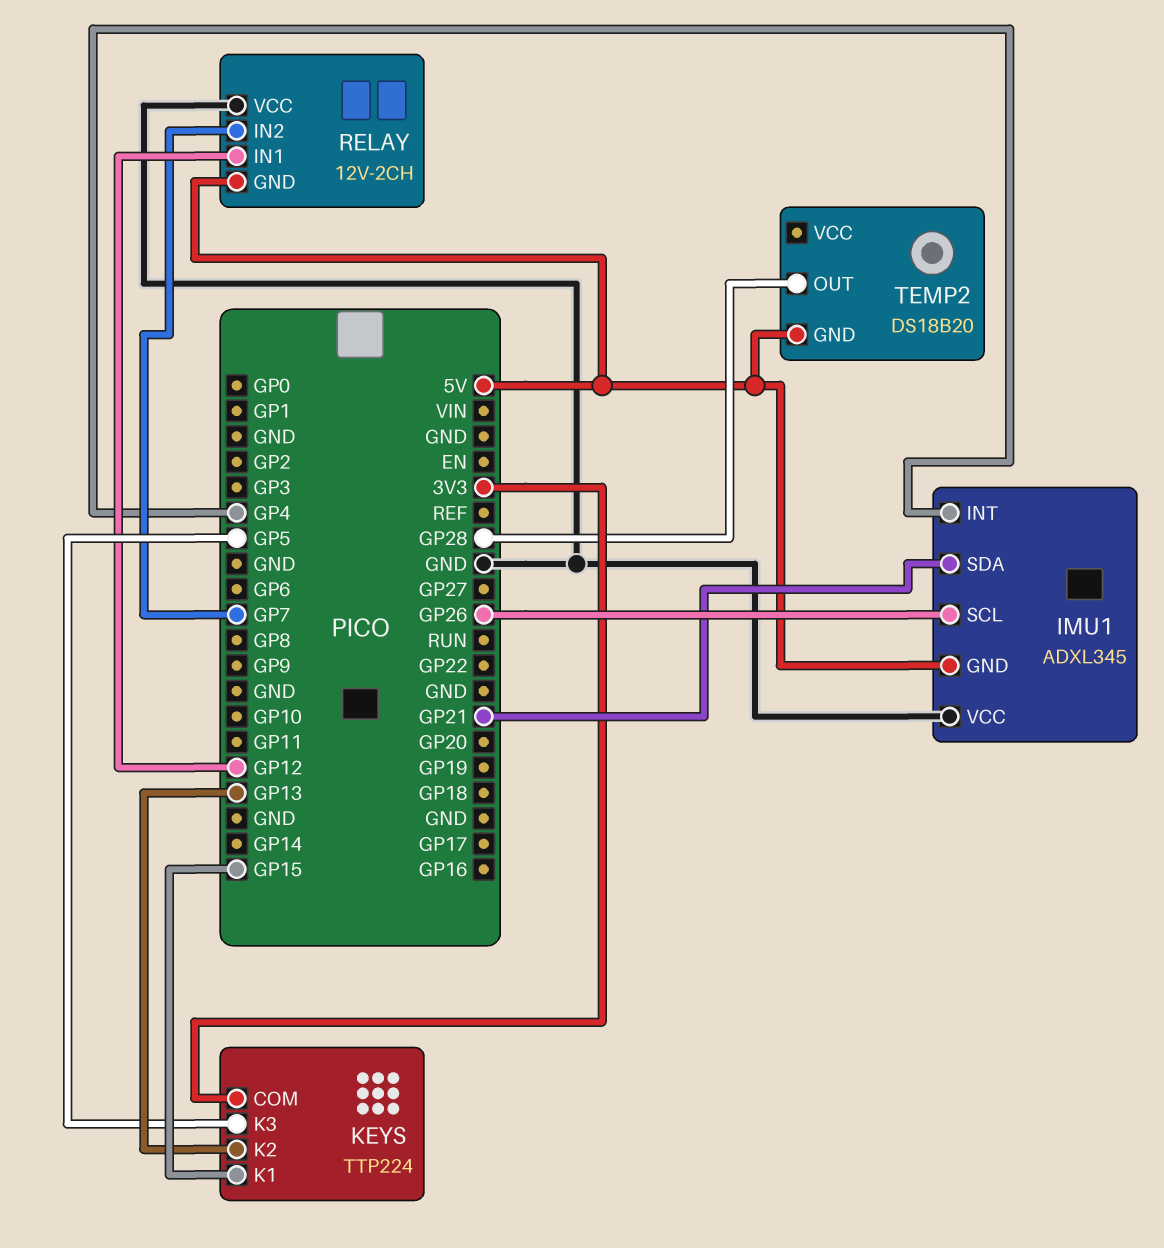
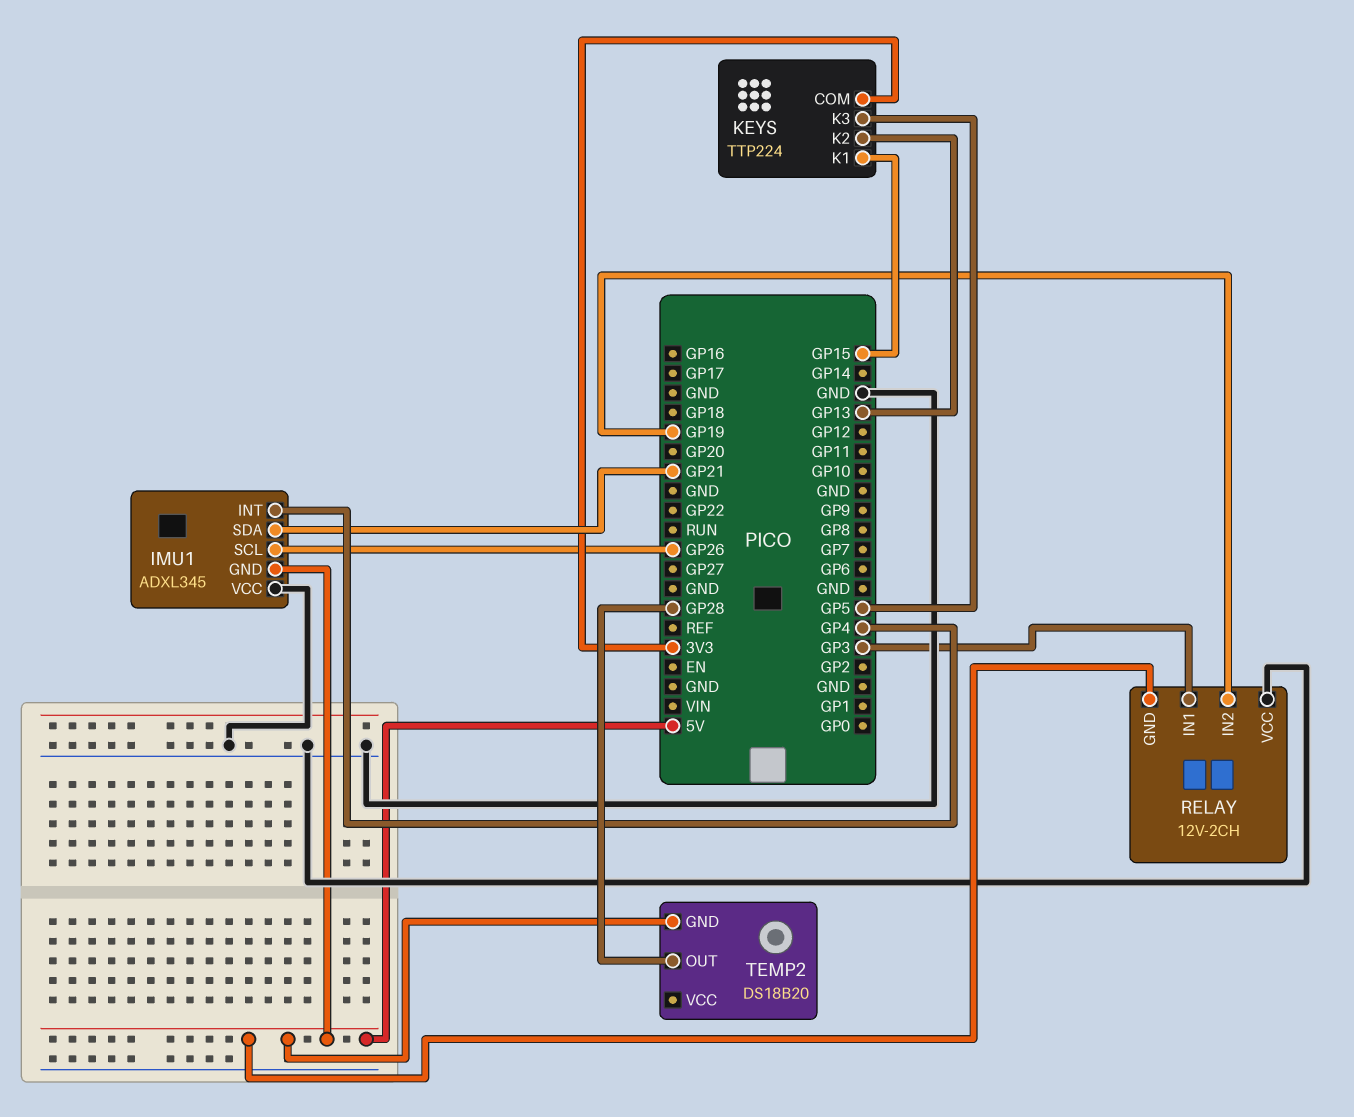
RELAY pin IN1: GP12 -> GP3
RELAY pin IN2: GP7 -> GP19

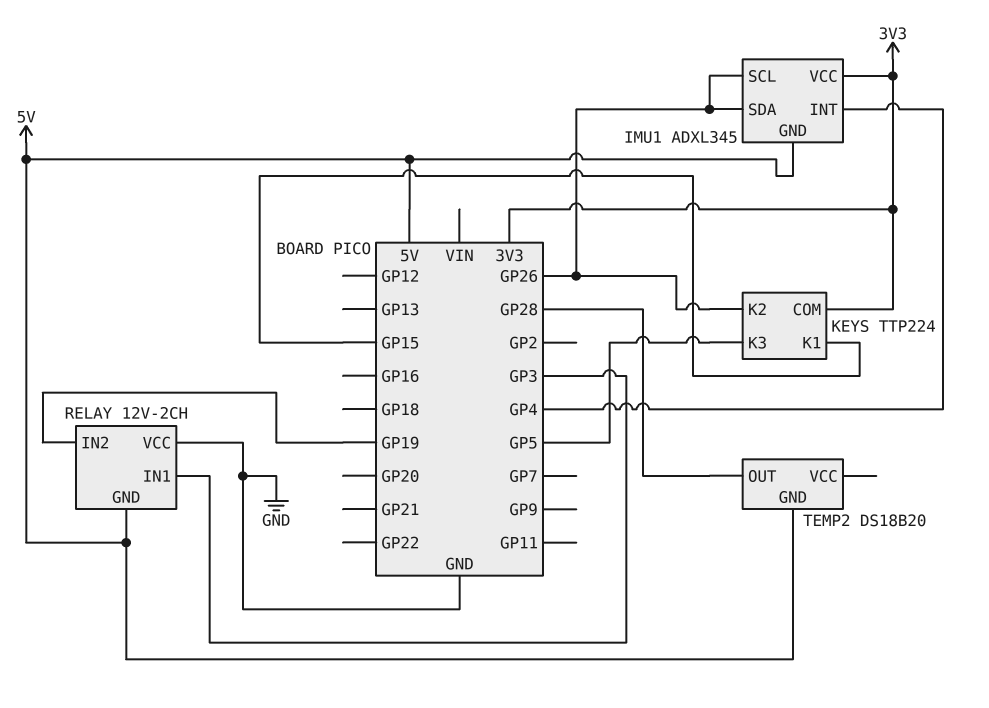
IMU1 pin SDA: GP21 -> GP26
IMU1 pin VCC: GND -> 3V3
KEYS pin K2: GP13 -> GP26

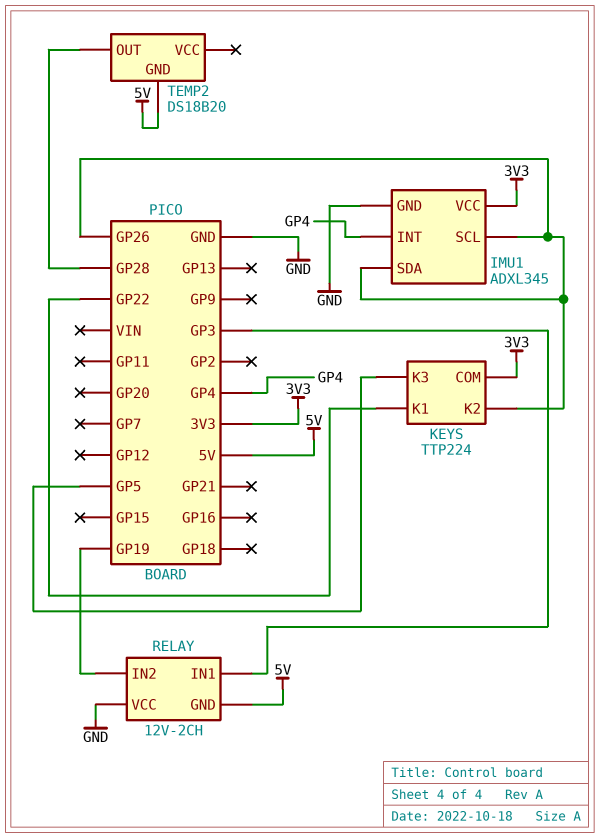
IMU1 pin GND: 5V -> GND
KEYS pin K1: GP15 -> GP22

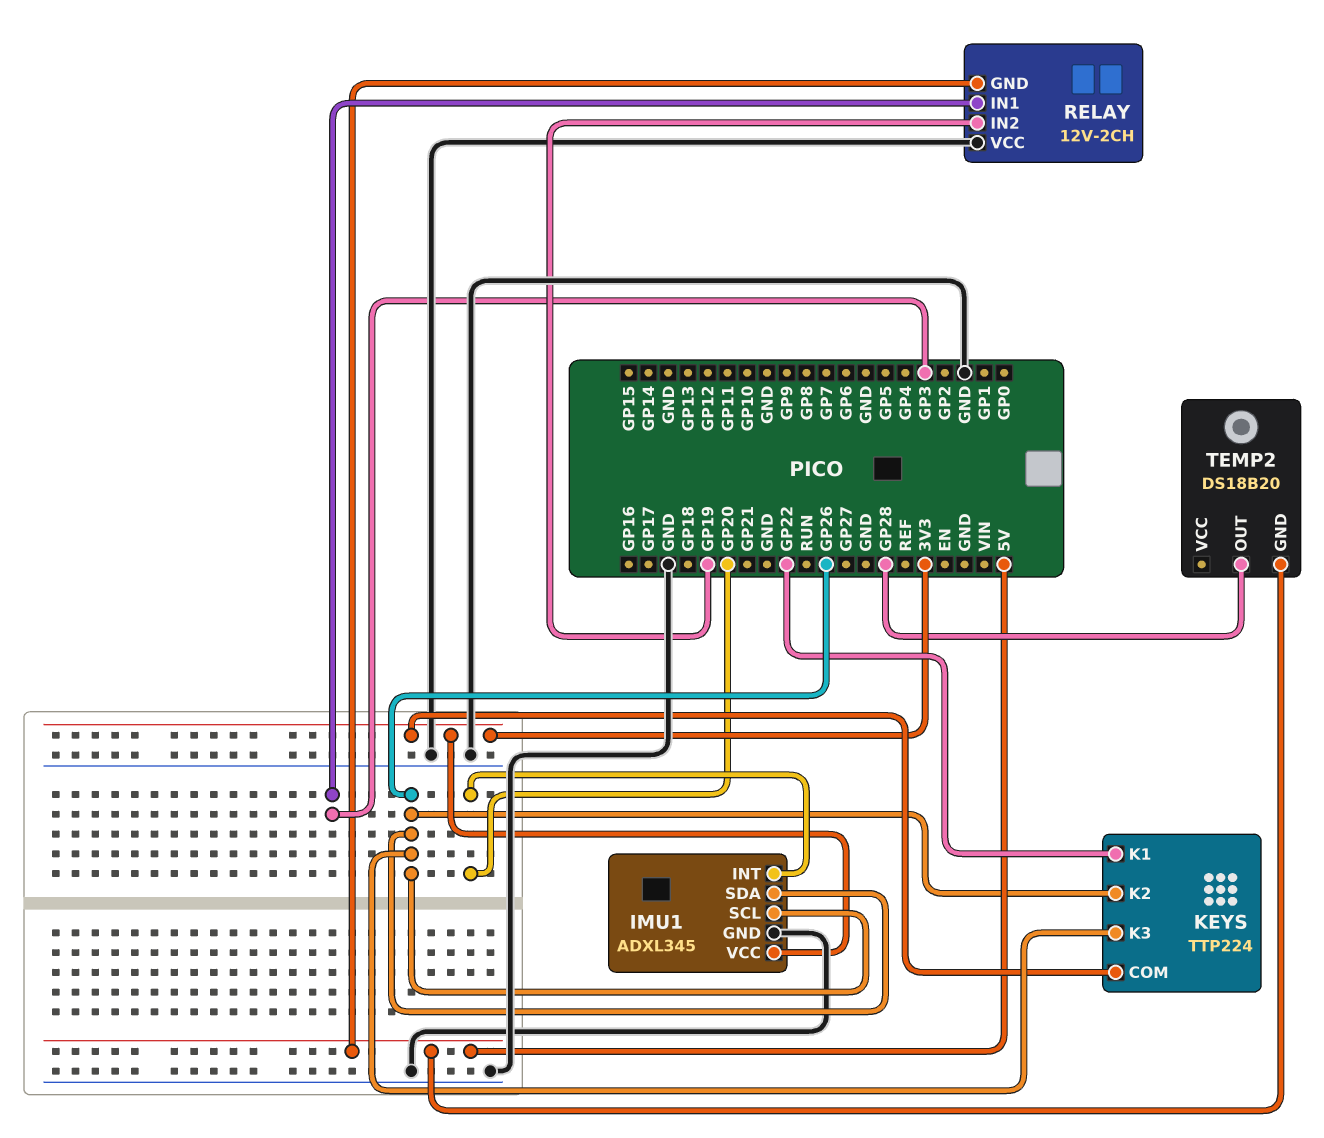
IMU1 pin INT: GP4 -> GP20
KEYS pin K3: GP5 -> GP26

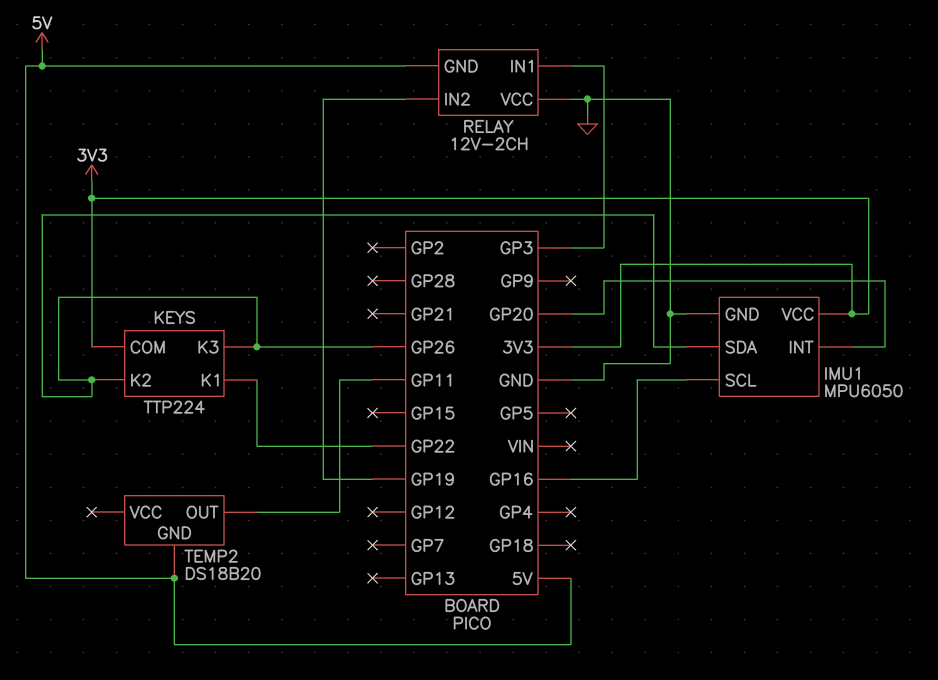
IMU1: ADXL345 -> MPU6050
IMU1 pin SCL: GP26 -> GP16
TEMP2 pin OUT: GP28 -> GP11

